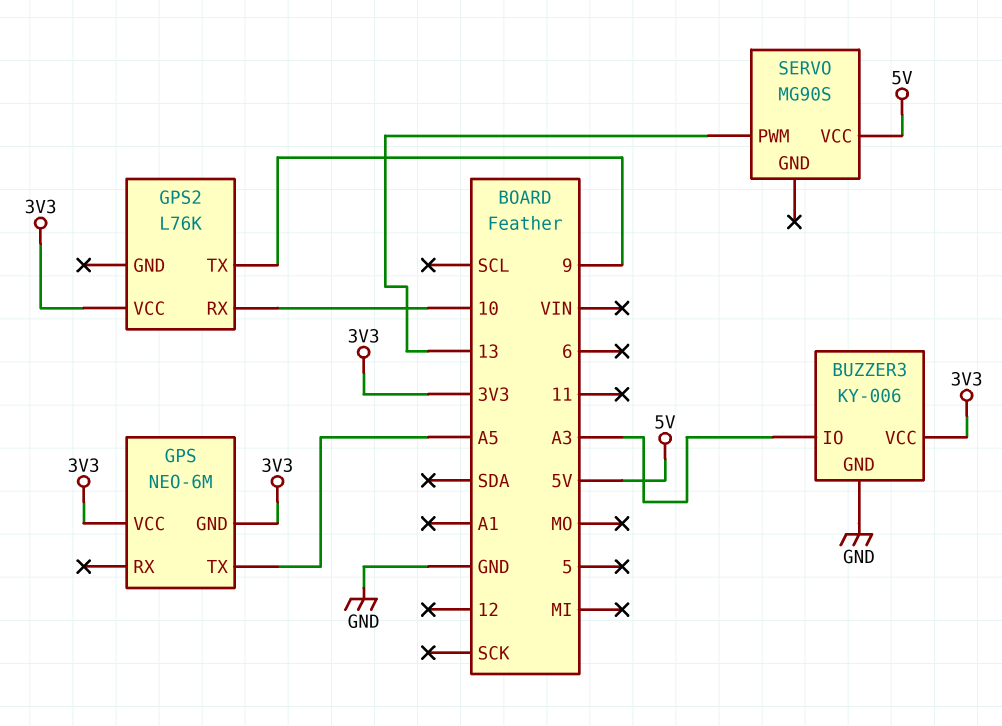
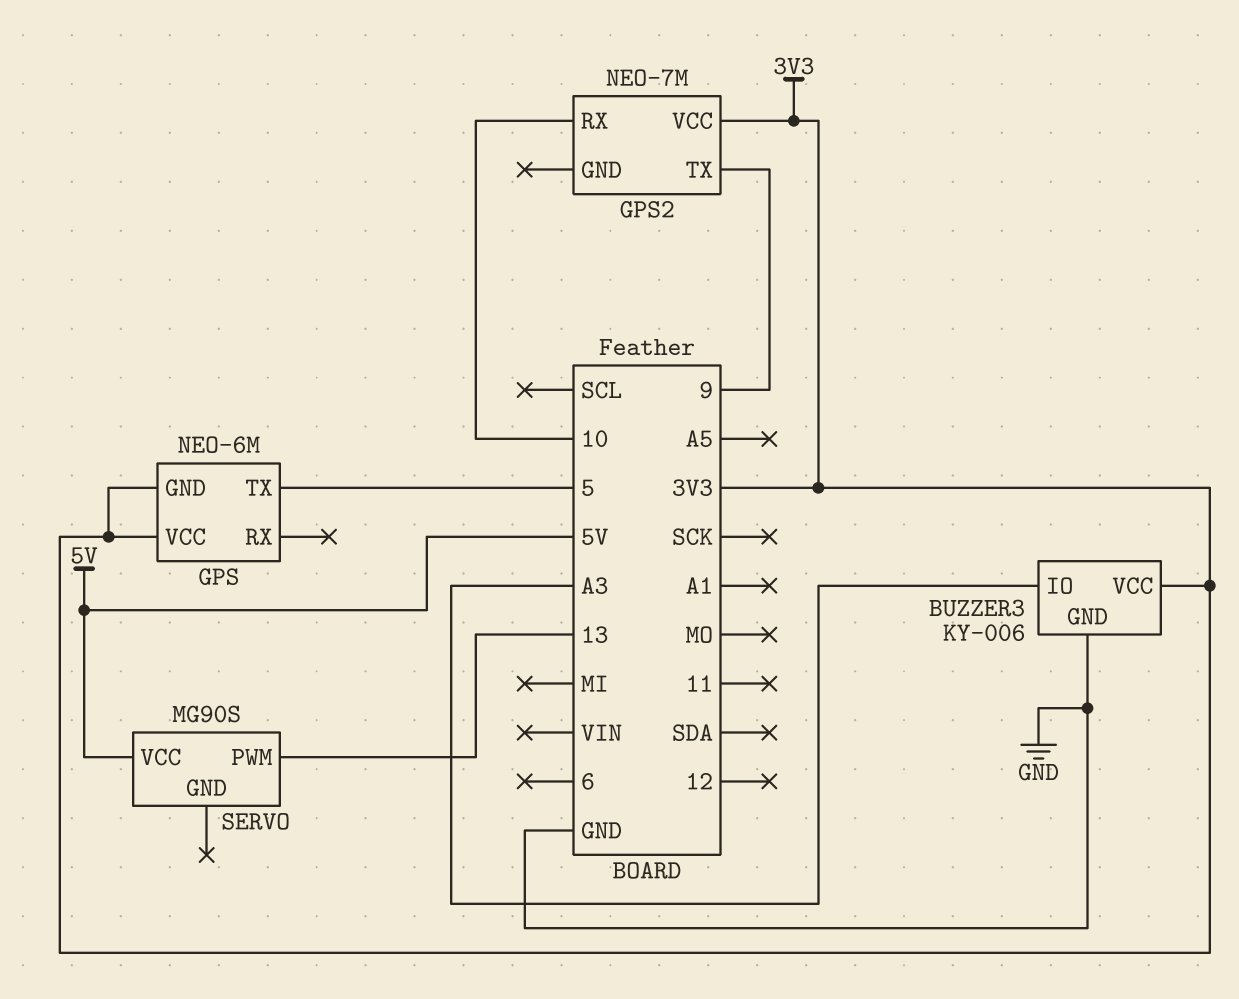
GPS pin TX: A5 -> 5
GPS2: L76K -> NEO-7M

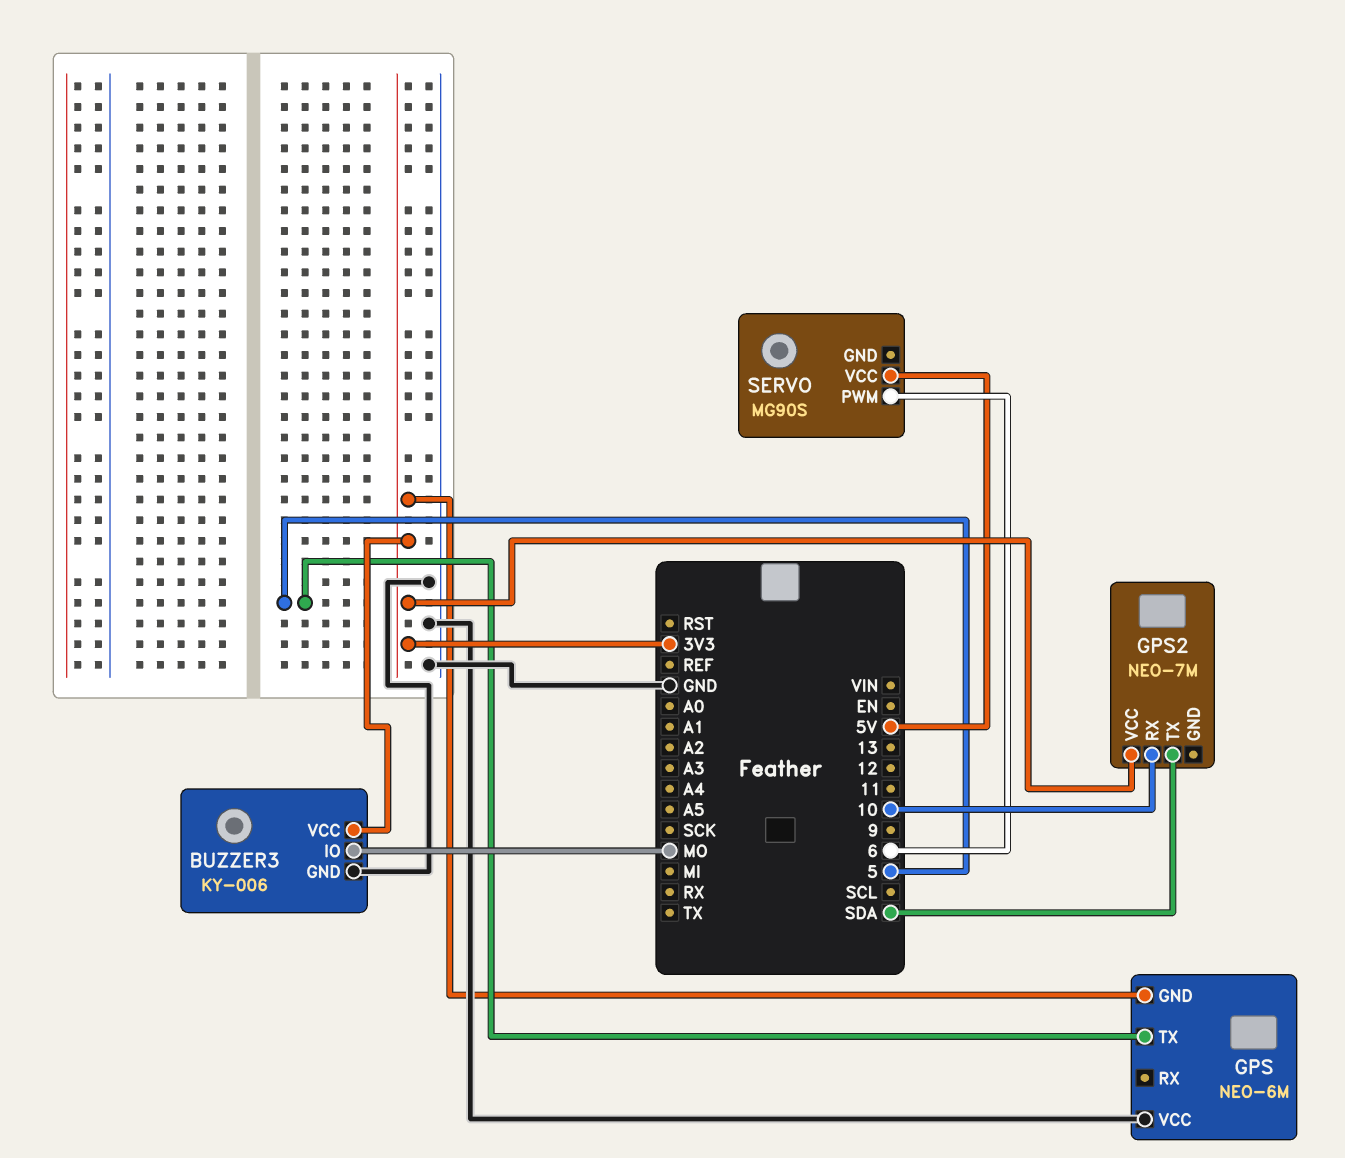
BUZZER3 pin IO: A3 -> MO
GPS pin VCC: 3V3 -> GND
GPS2 pin TX: 9 -> SDA
SERVO pin PWM: 13 -> 6

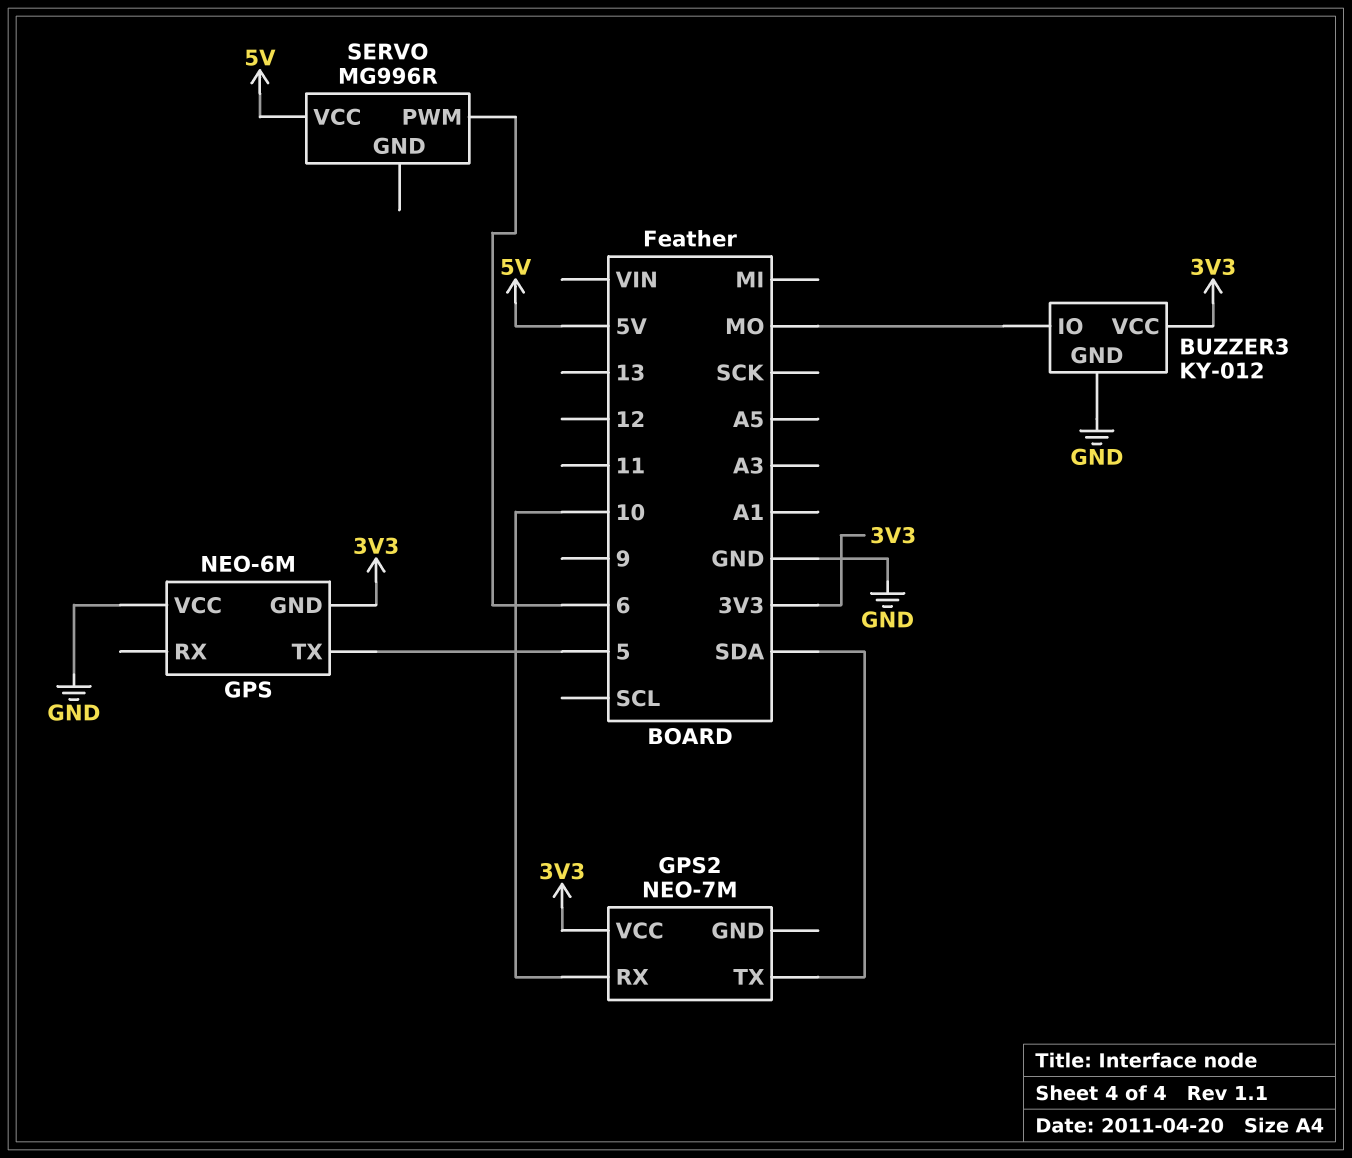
BUZZER3: KY-006 -> KY-012
SERVO: MG90S -> MG996R

